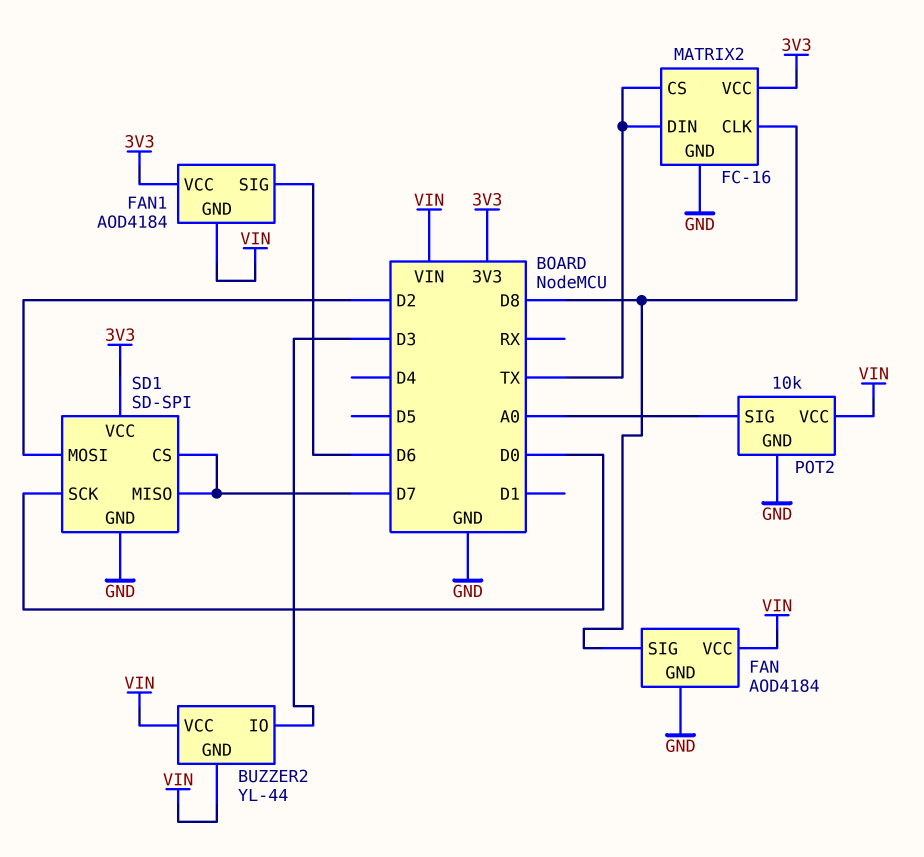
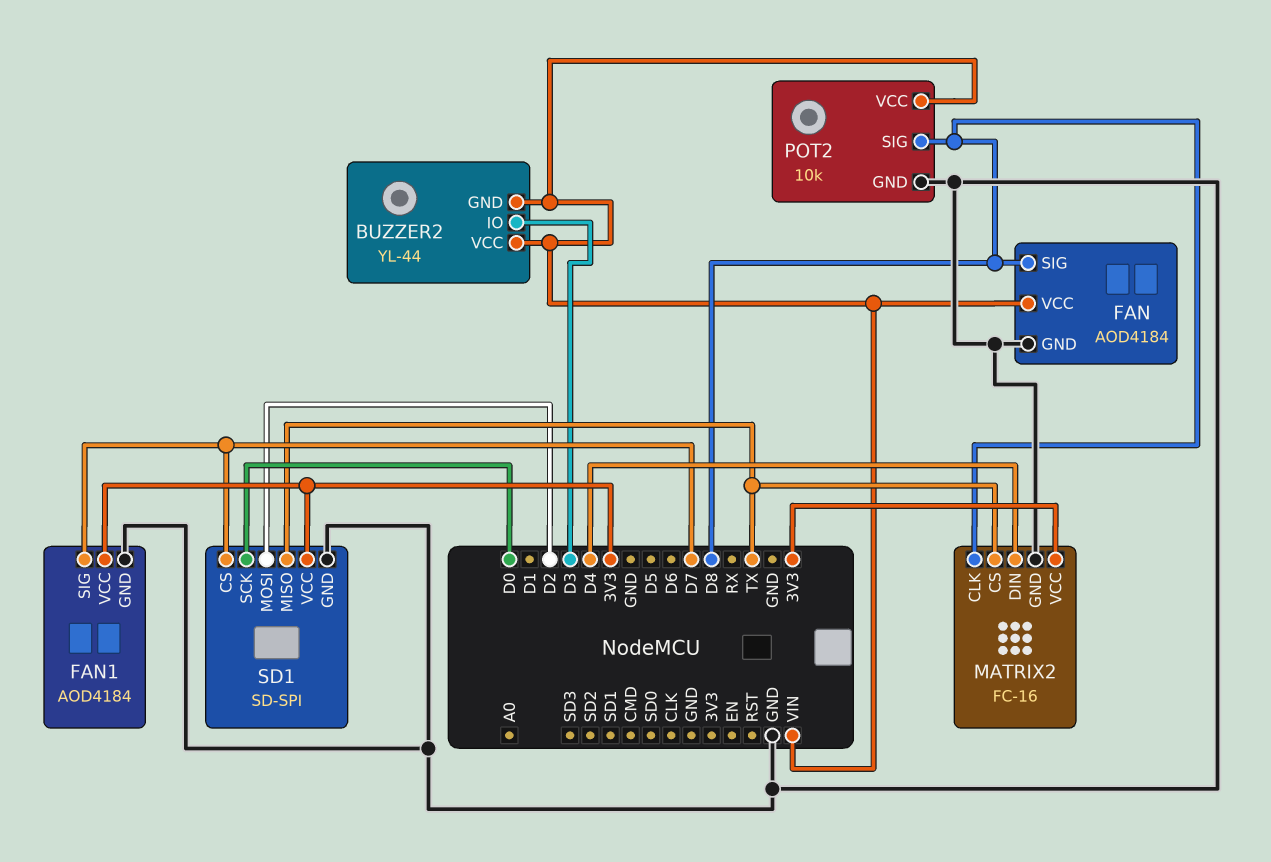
FAN1 pin GND: VIN -> GND
FAN1 pin SIG: D6 -> D7
MATRIX2 pin DIN: TX -> D4
POT2 pin SIG: A0 -> D8
SD1 pin MISO: D7 -> TX

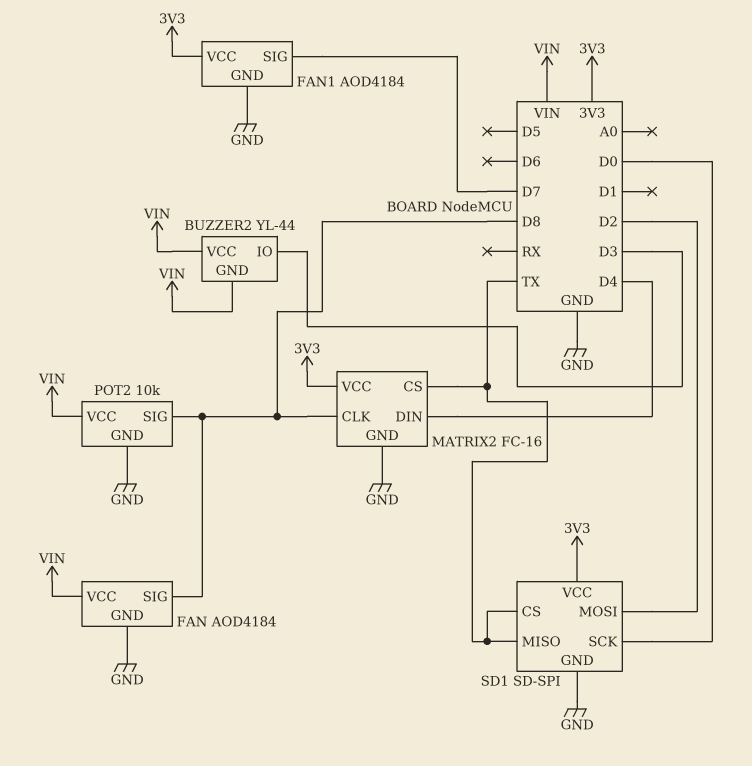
SD1 pin CS: D7 -> TX

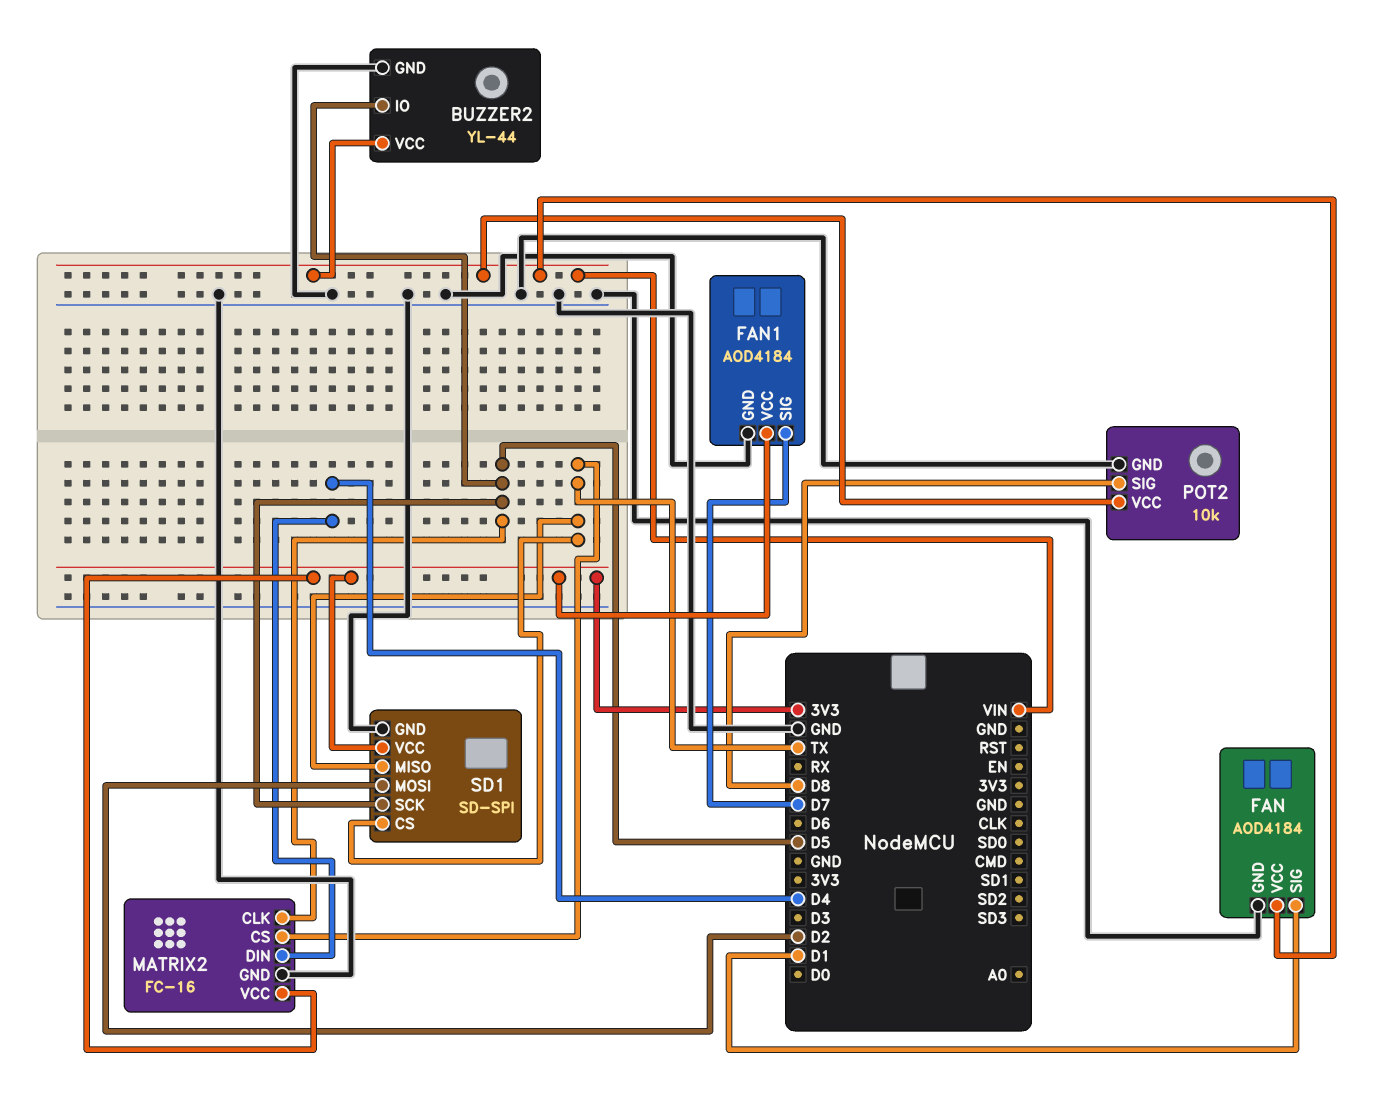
BUZZER2 pin GND: VIN -> GND
BUZZER2 pin IO: D3 -> D5
FAN pin SIG: D8 -> D1
MATRIX2 pin CLK: D8 -> D5
SD1 pin SCK: D0 -> D5

